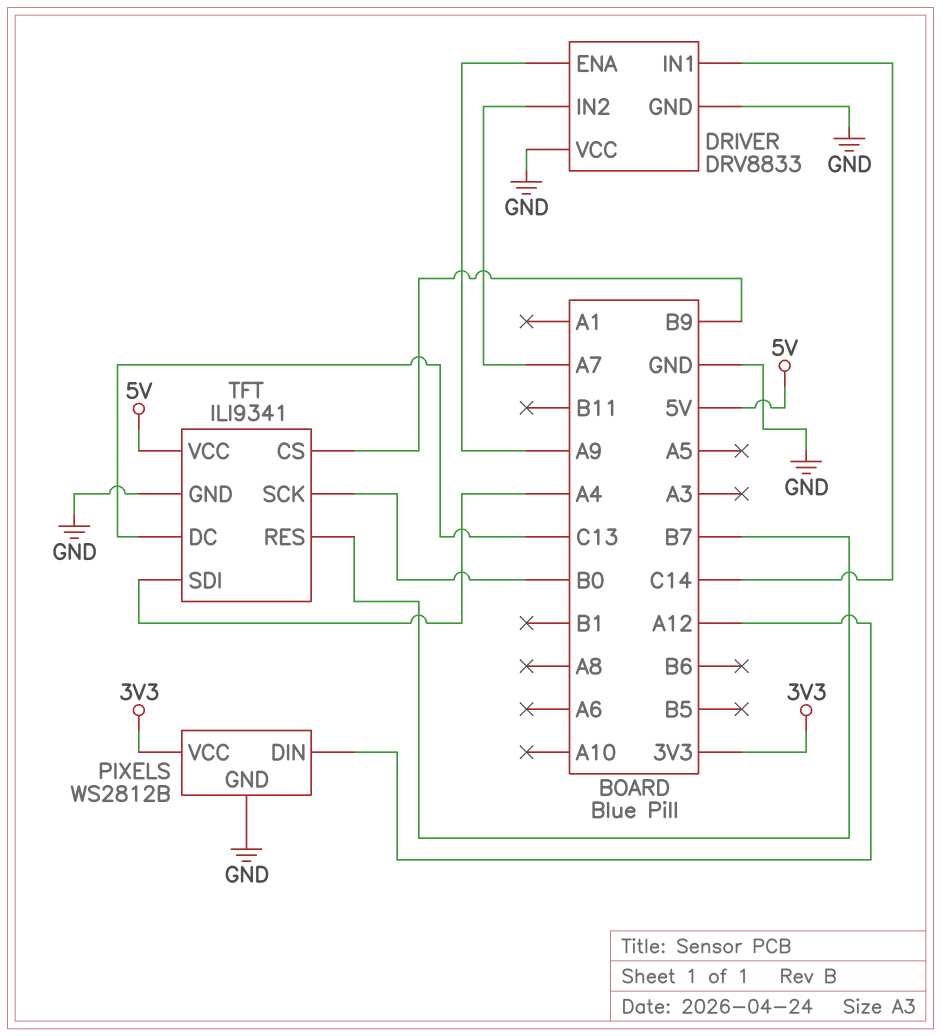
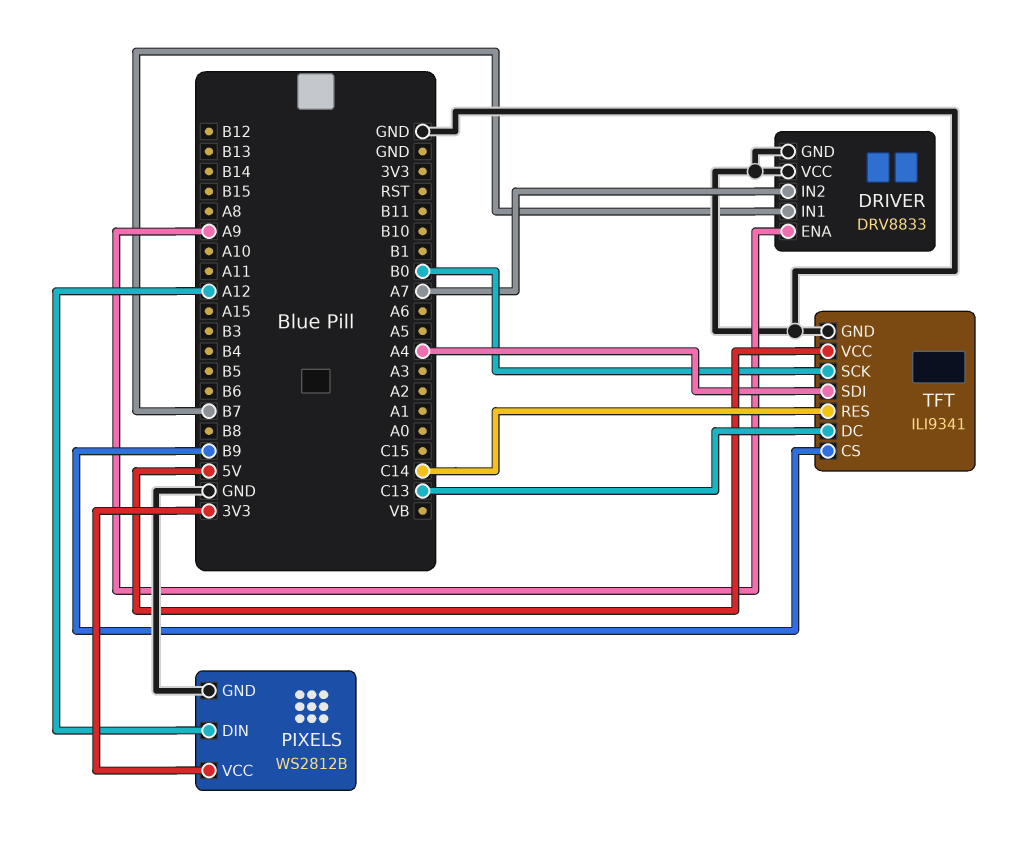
DRIVER pin IN1: C14 -> B7
TFT pin RES: B7 -> C14

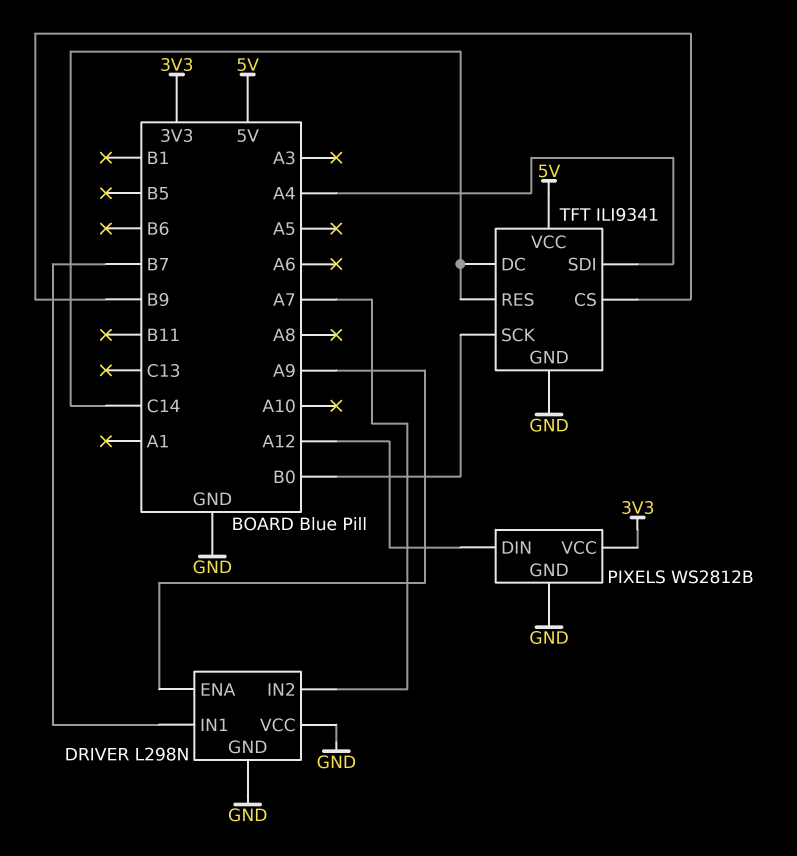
DRIVER: DRV8833 -> L298N
TFT pin DC: C13 -> C14

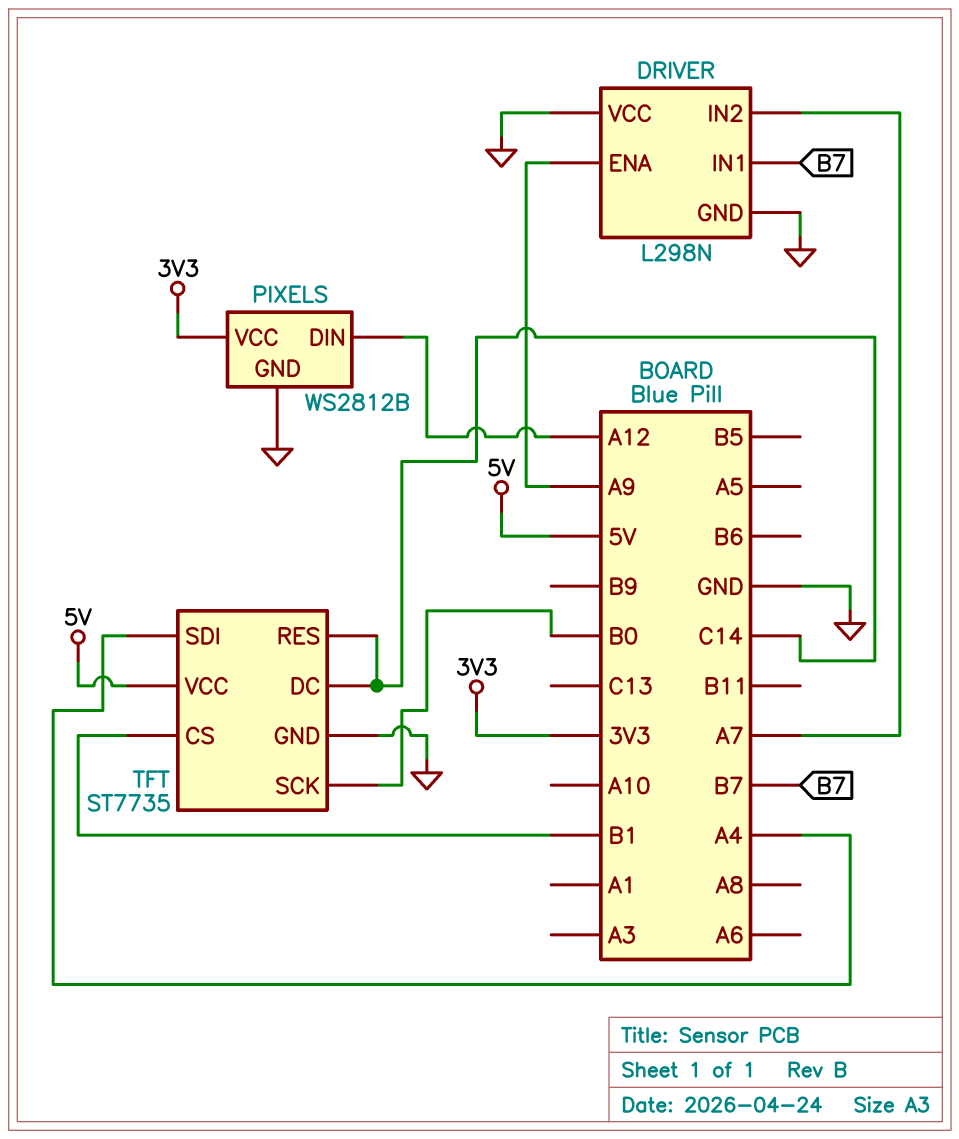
TFT: ILI9341 -> ST7735
TFT pin CS: B9 -> B1

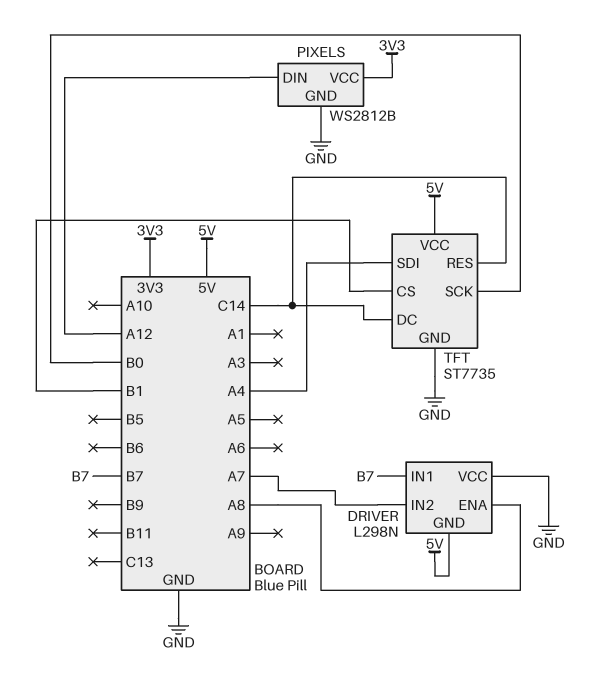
DRIVER pin ENA: A9 -> A8
DRIVER pin GND: GND -> 5V

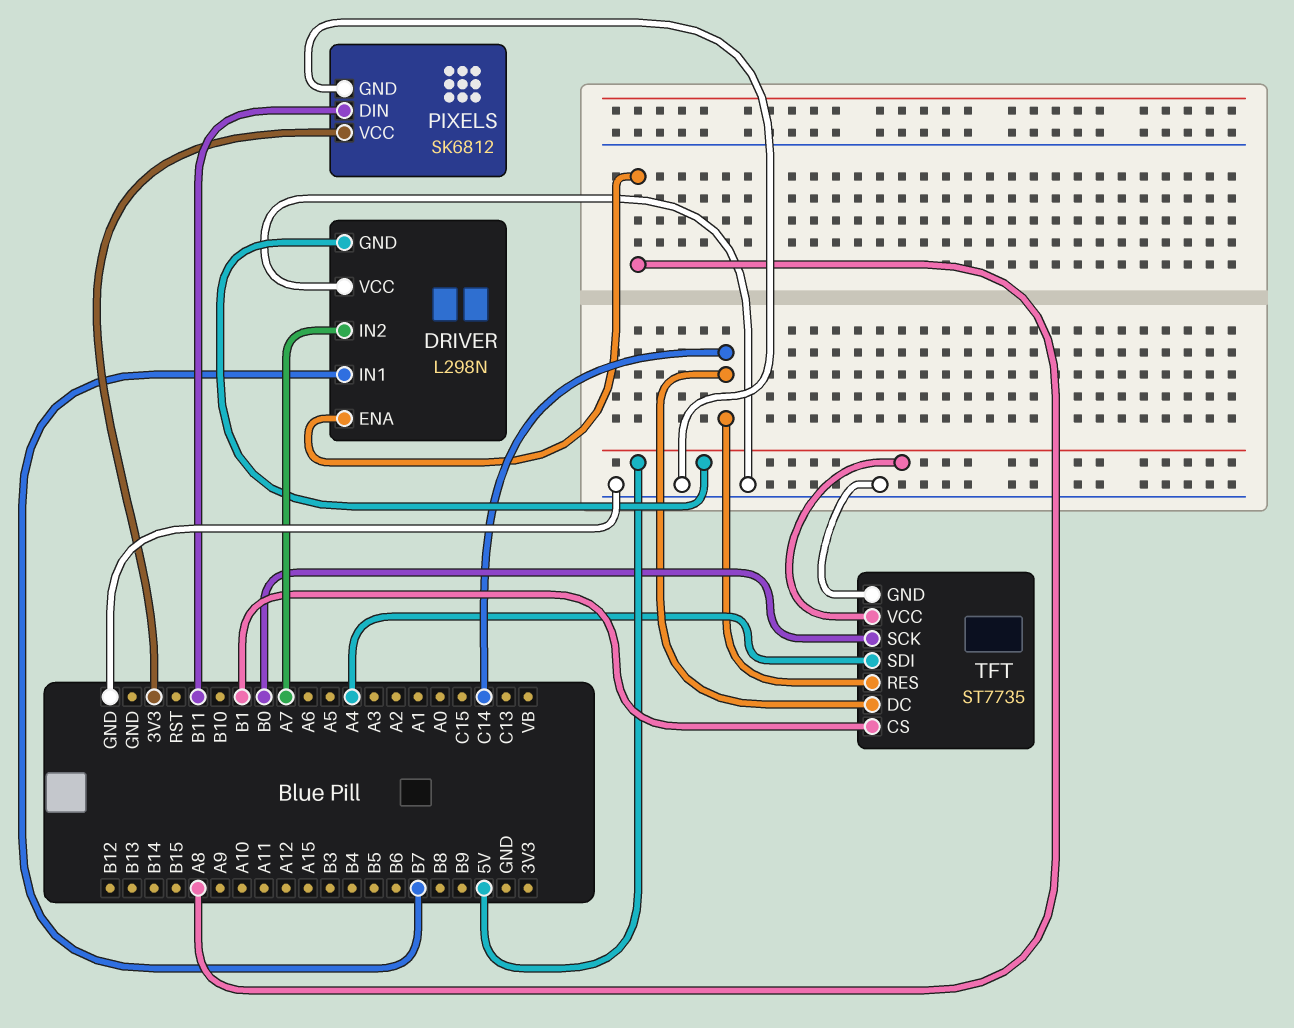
PIXELS: WS2812B -> SK6812
PIXELS pin DIN: A12 -> B11

